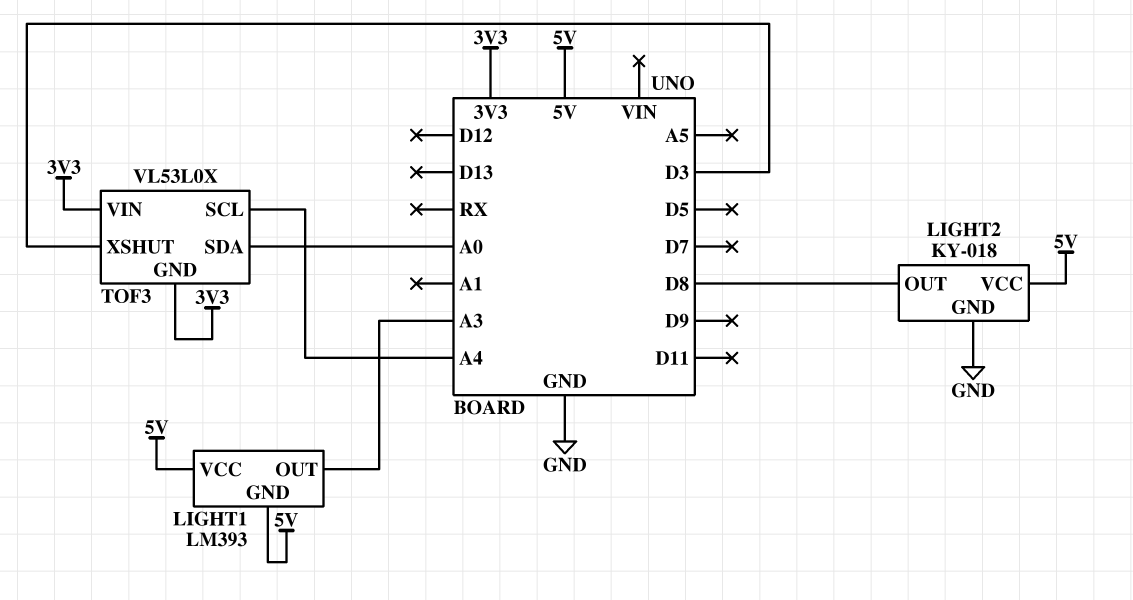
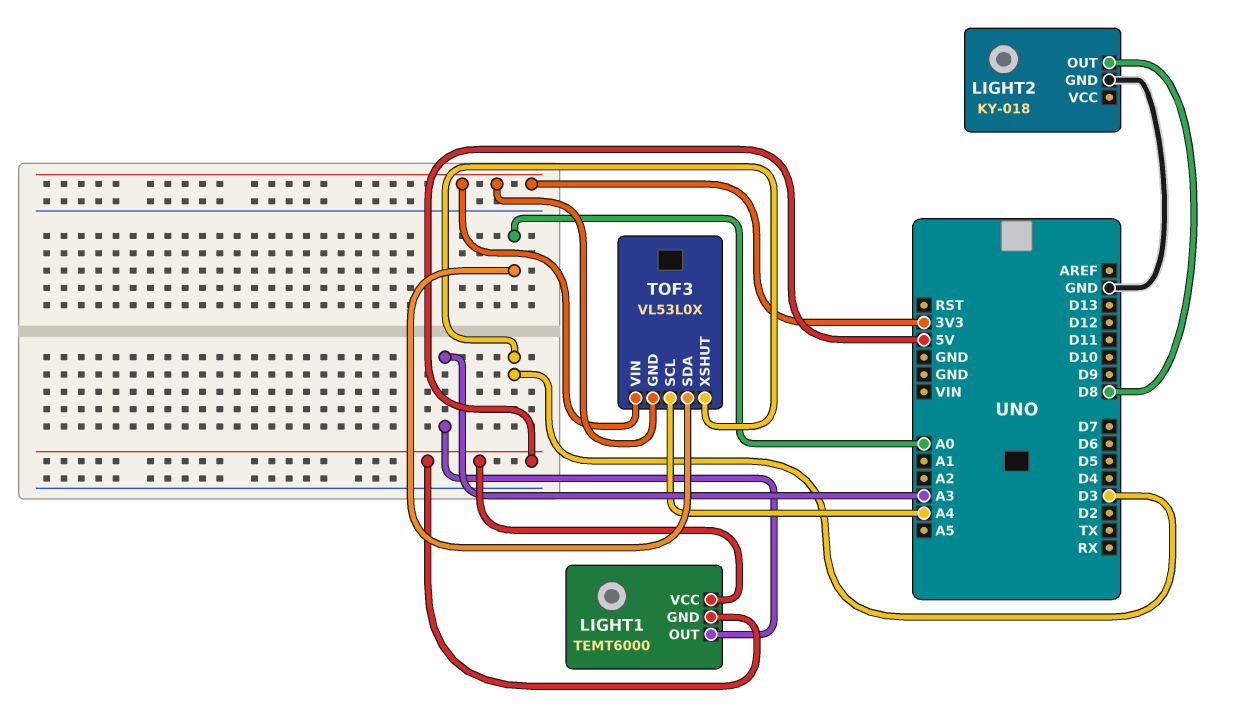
LIGHT1: LM393 -> TEMT6000
LIGHT2 pin VCC: 5V -> none

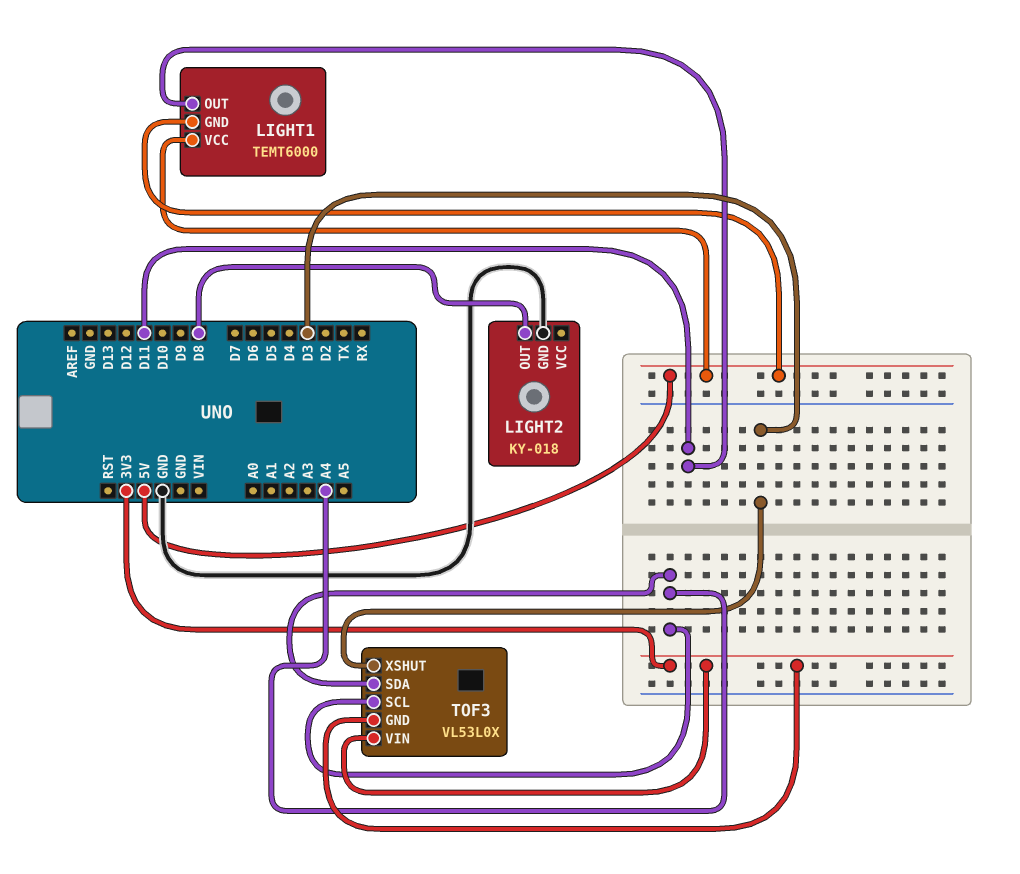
LIGHT1 pin OUT: A3 -> D11
TOF3 pin SDA: A0 -> A4

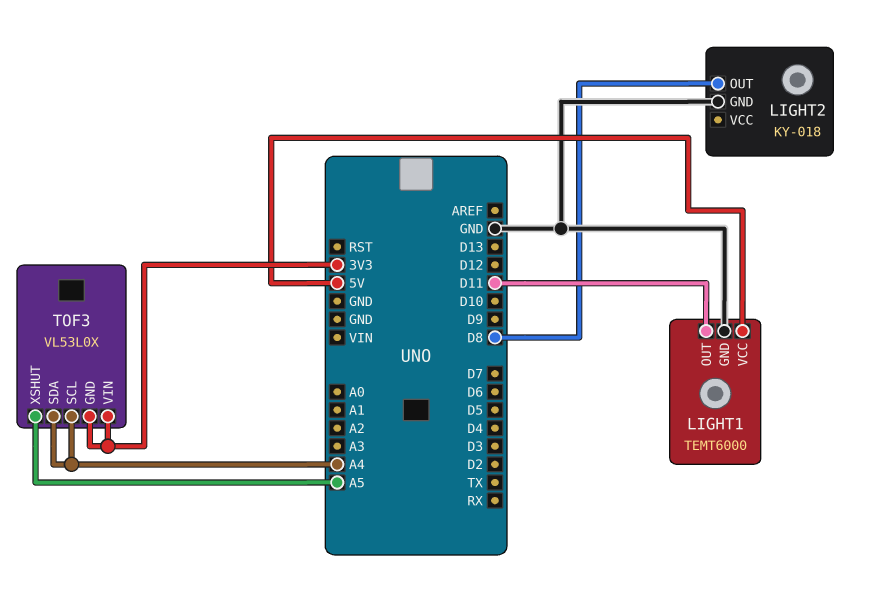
LIGHT1 pin GND: 5V -> GND
TOF3 pin XSHUT: D3 -> A5

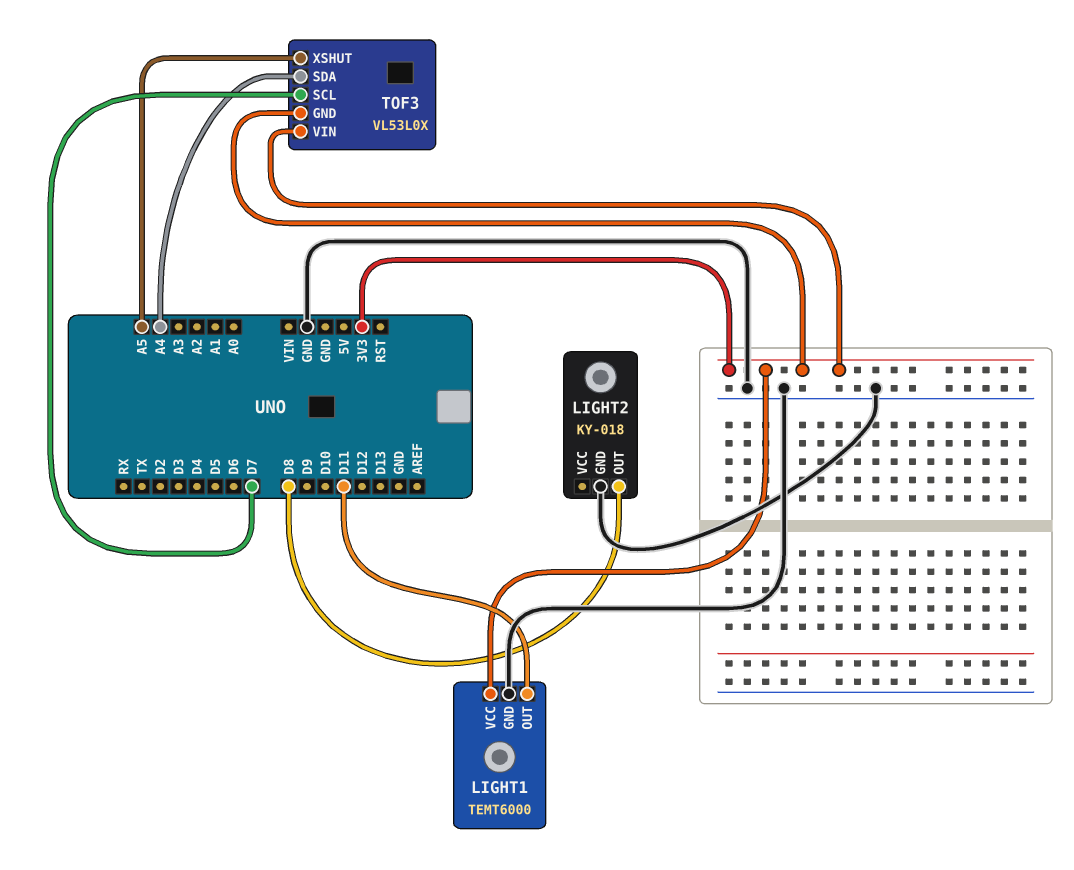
LIGHT1 pin VCC: 5V -> 3V3
TOF3 pin SCL: A4 -> D7

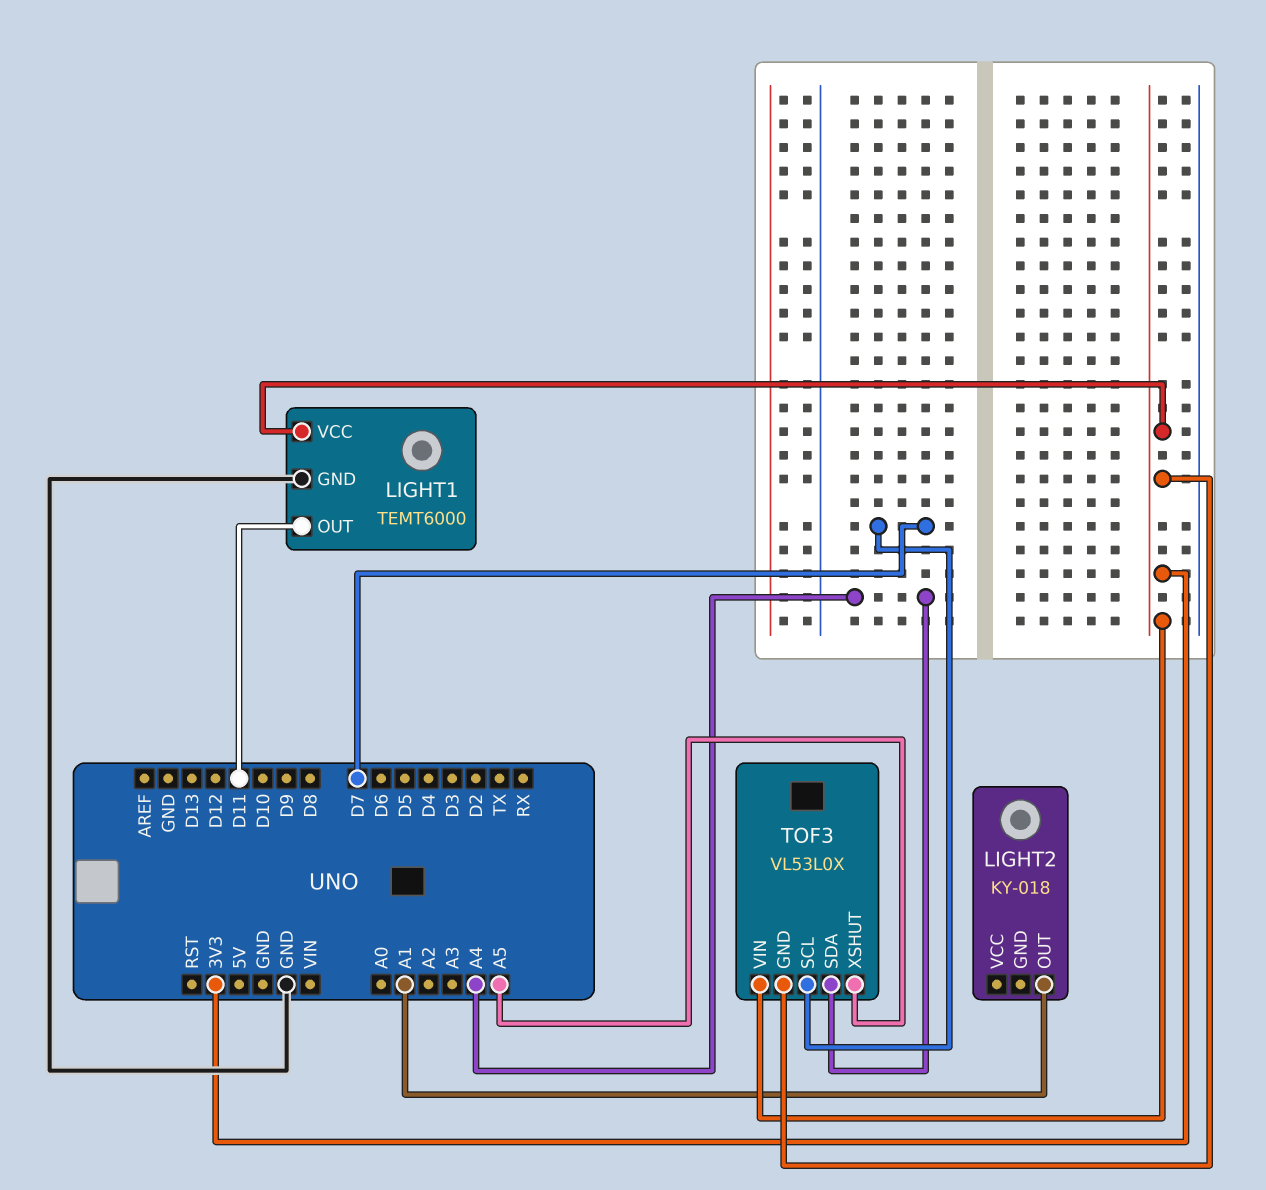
LIGHT2 pin GND: GND -> none
LIGHT2 pin OUT: D8 -> A1

